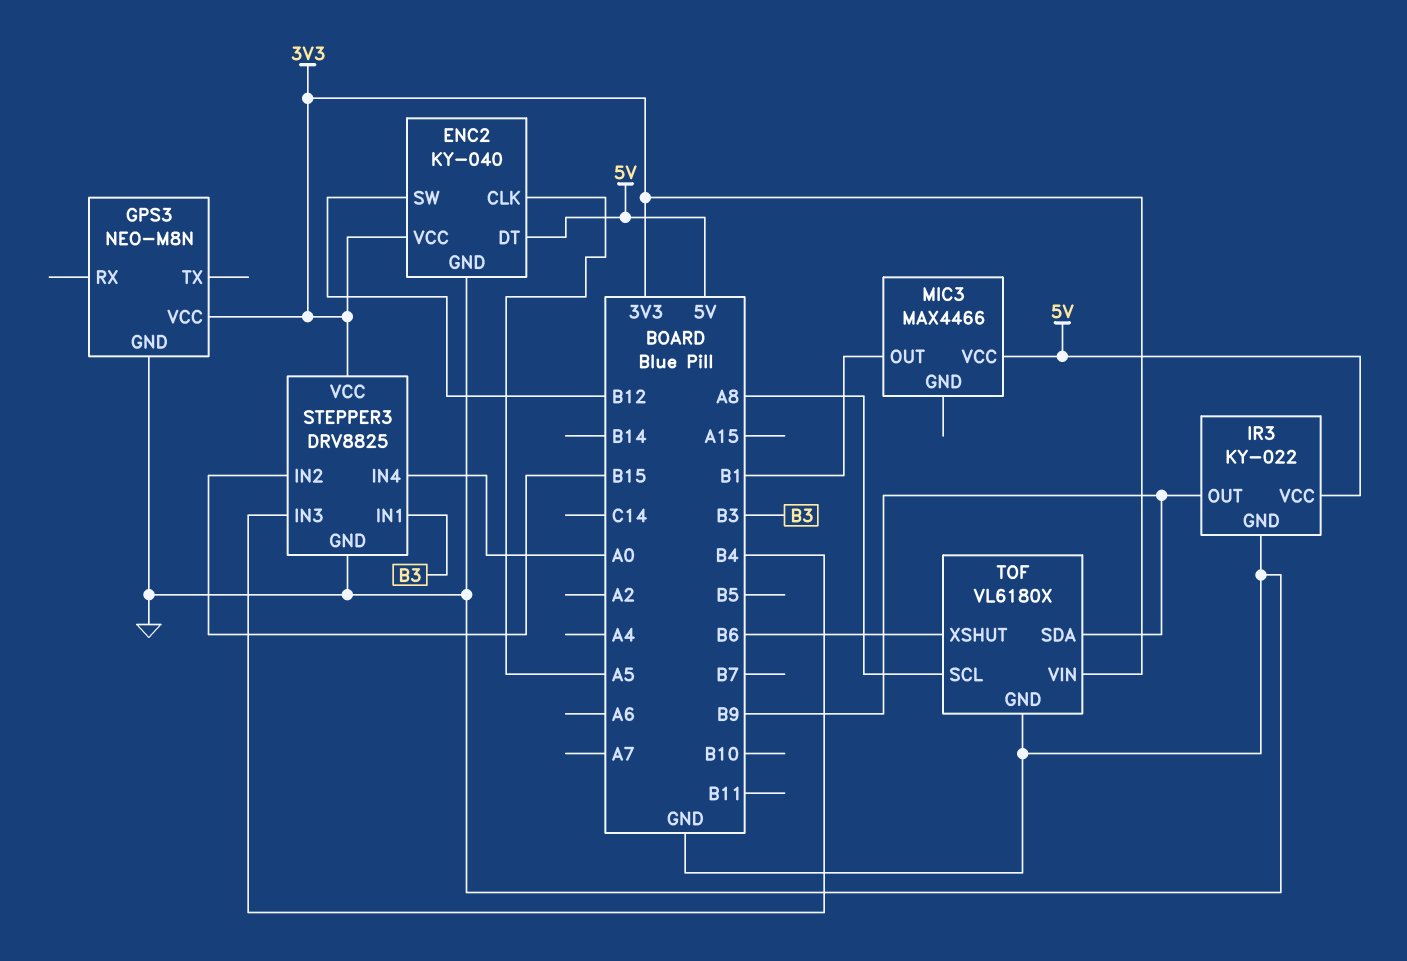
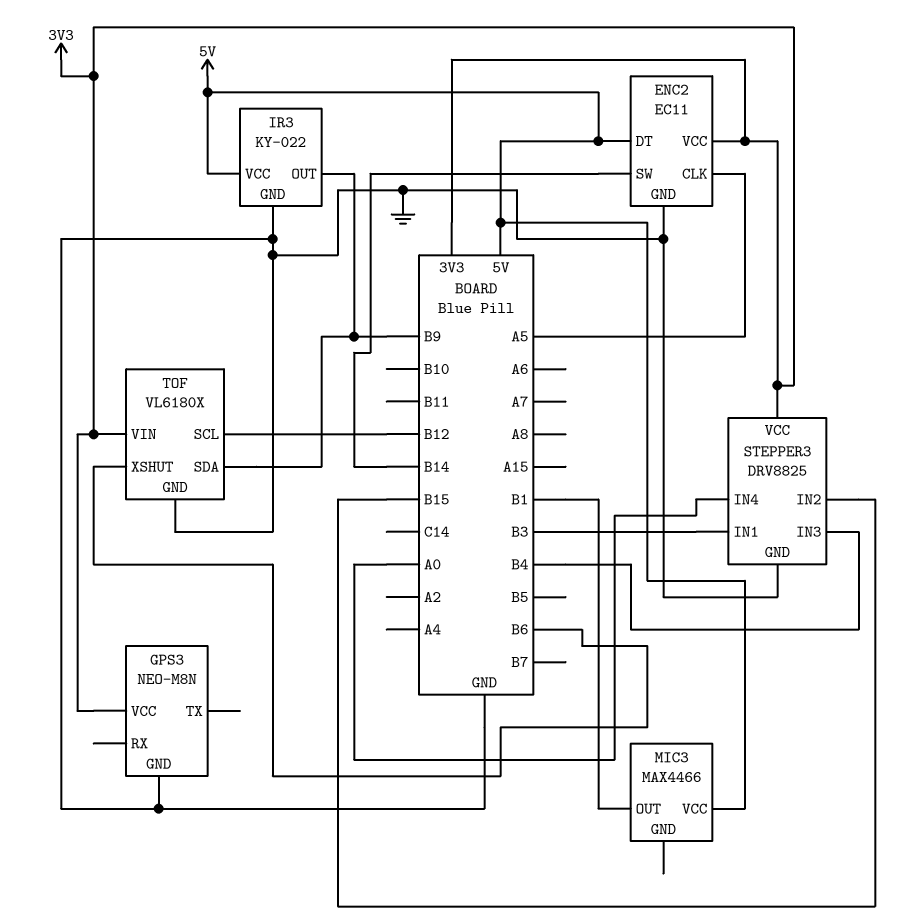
ENC2: KY-040 -> EC11
ENC2 pin SW: B12 -> B14
TOF pin SCL: A8 -> B12

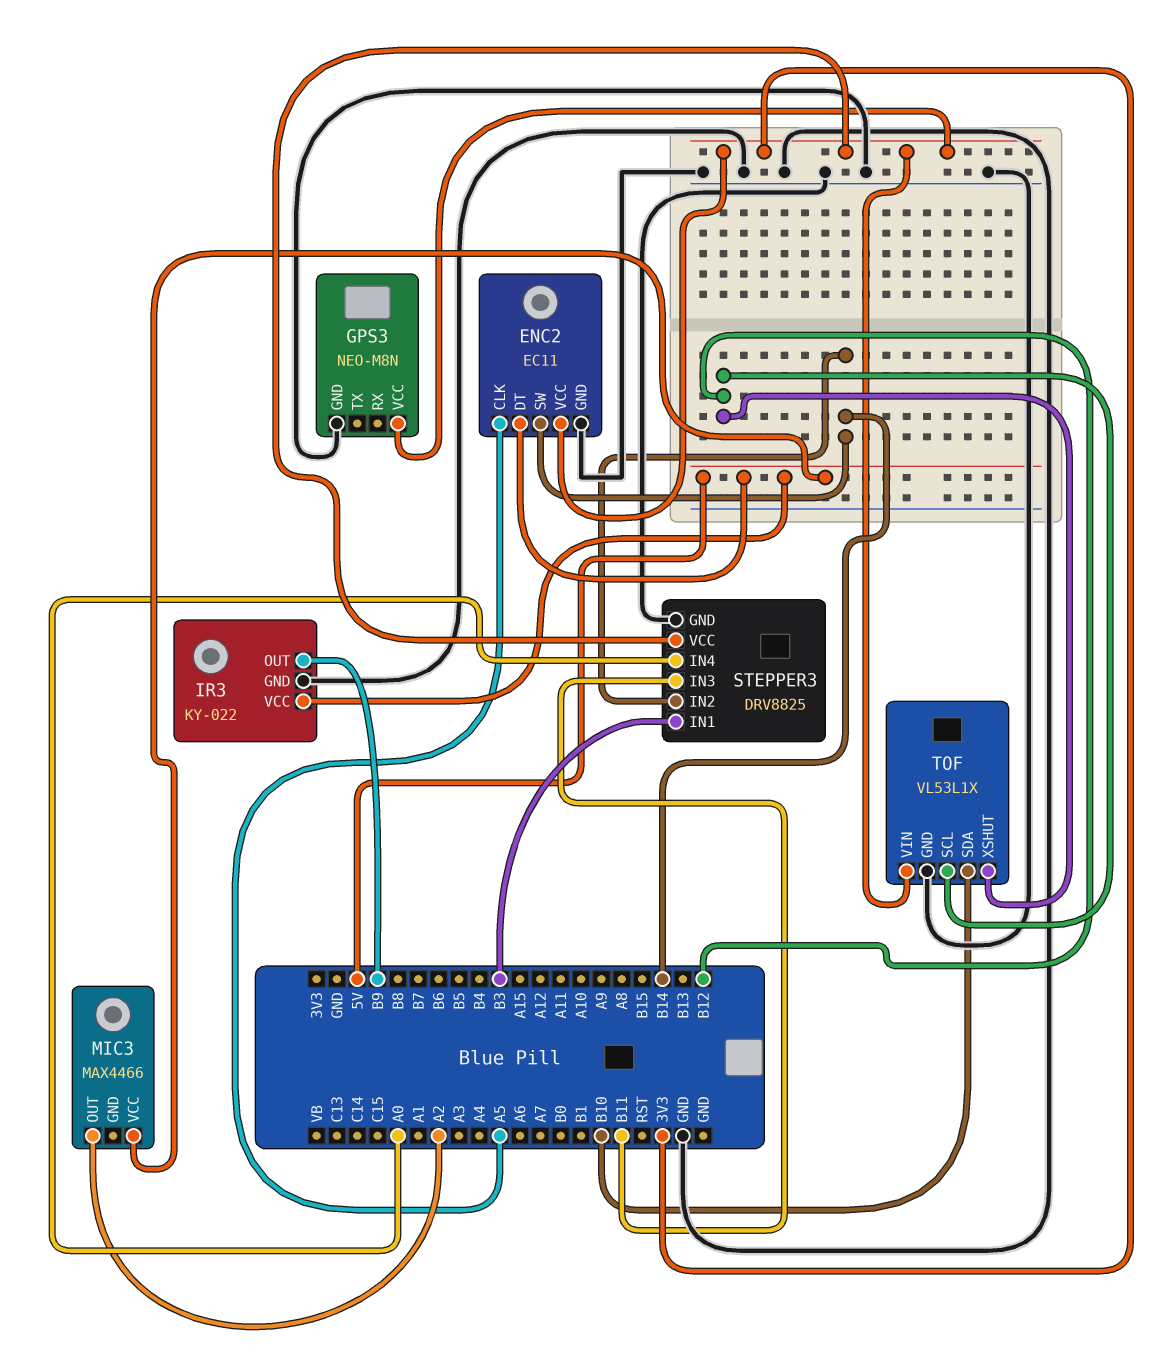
MIC3 pin OUT: B1 -> A2
STEPPER3 pin IN2: B15 -> B14
STEPPER3 pin IN3: B4 -> B11
TOF: VL6180X -> VL53L1X
TOF pin SDA: B9 -> B10
TOF pin XSHUT: B6 -> B12

